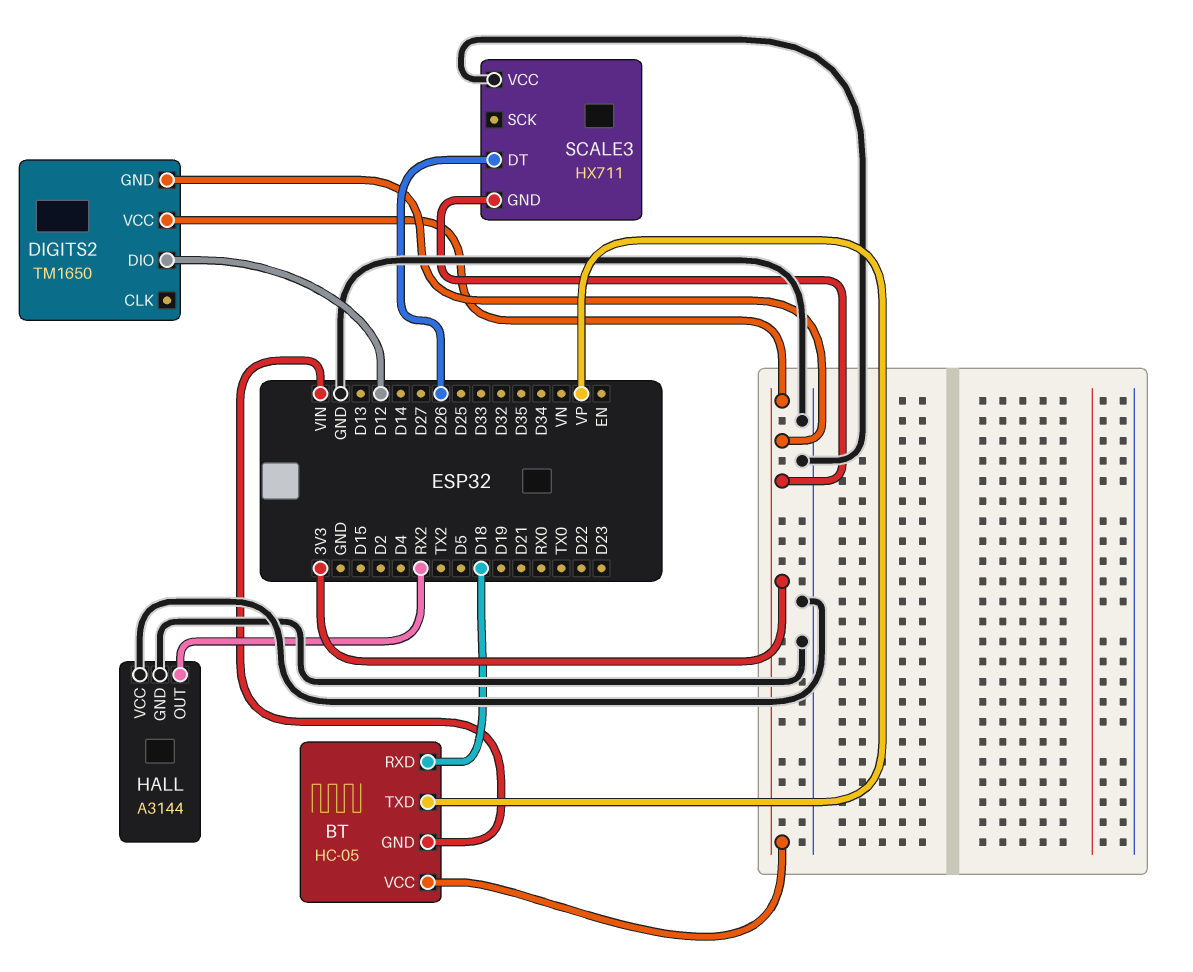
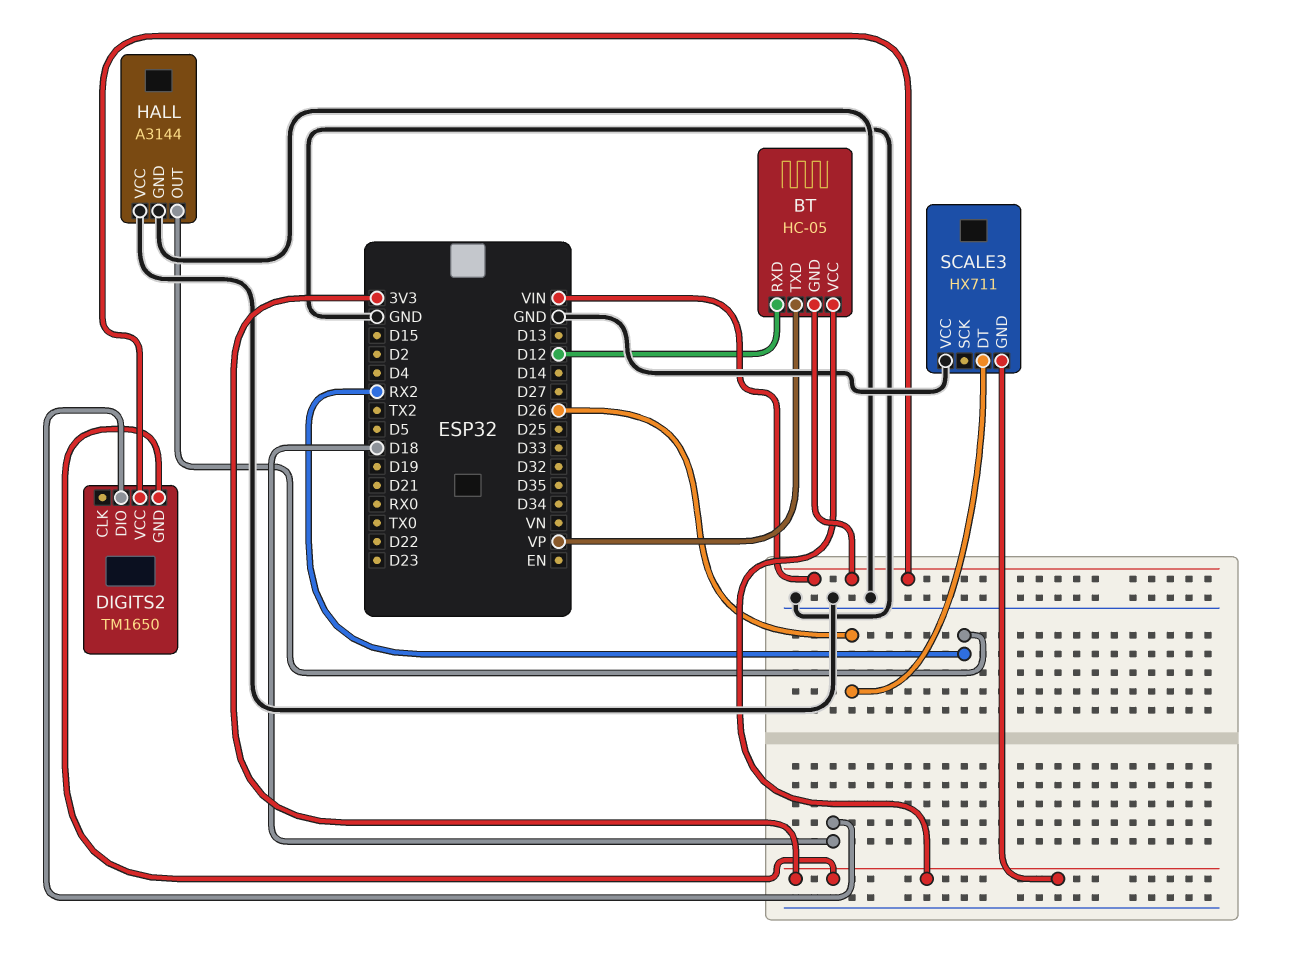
BT pin RXD: D18 -> D12
DIGITS2 pin DIO: D12 -> D18
DIGITS2 pin VCC: 3V3 -> VIN

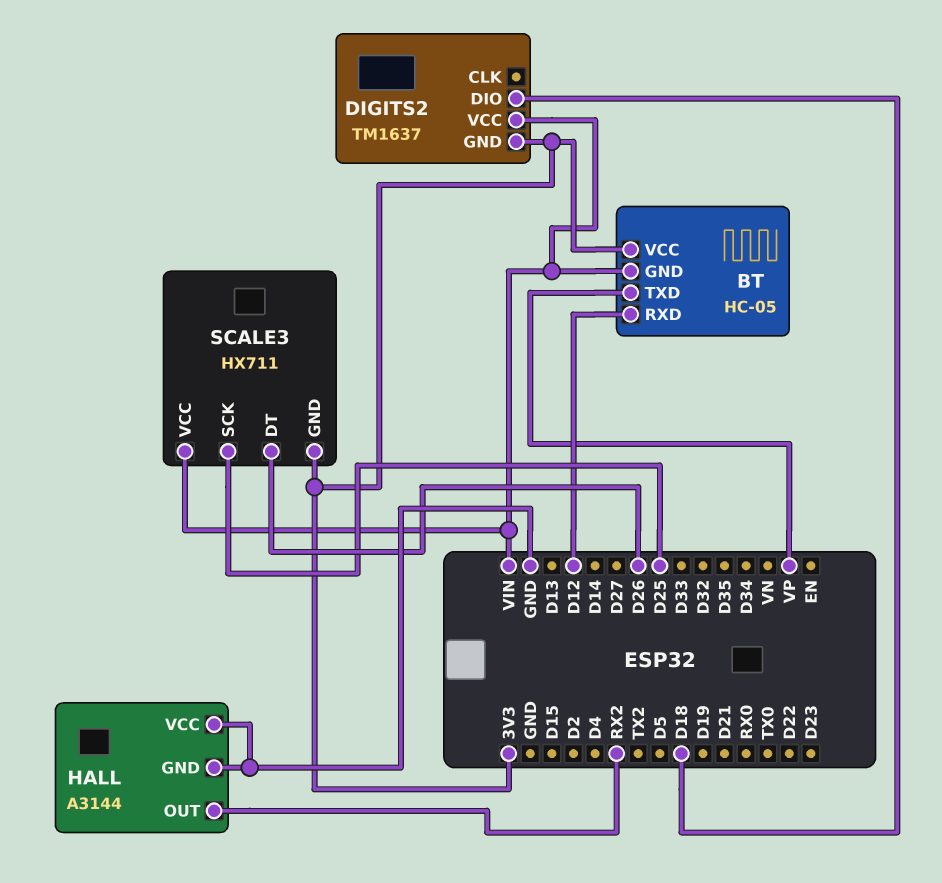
DIGITS2: TM1650 -> TM1637
SCALE3 pin SCK: none -> D25
SCALE3 pin VCC: GND -> VIN

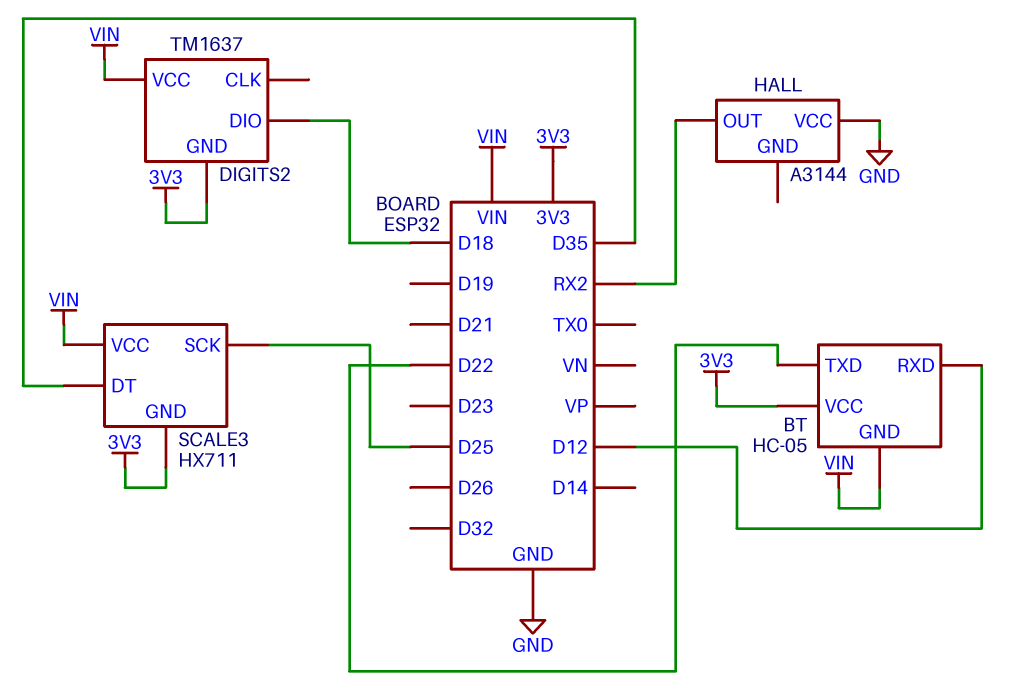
BT pin TXD: VP -> D22
HALL pin GND: GND -> none
SCALE3 pin DT: D26 -> D35

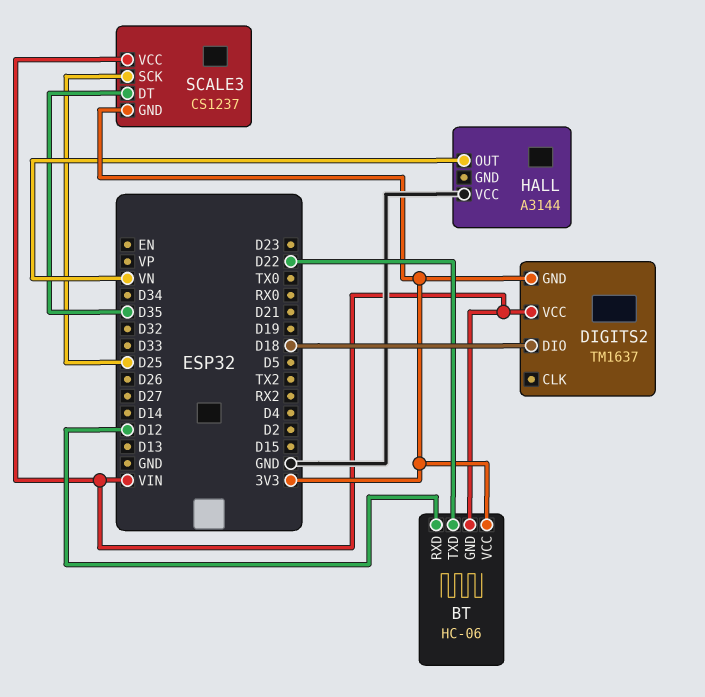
BT: HC-05 -> HC-06
HALL pin OUT: RX2 -> VN
SCALE3: HX711 -> CS1237

